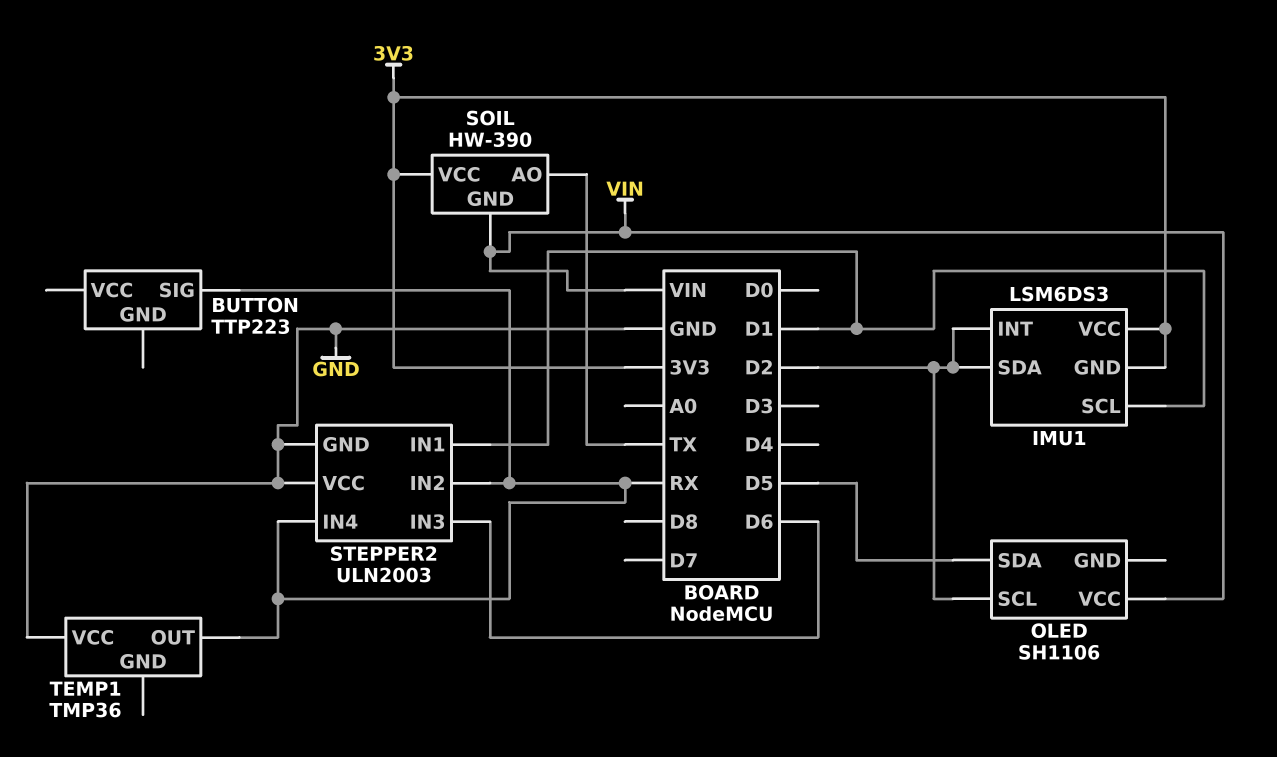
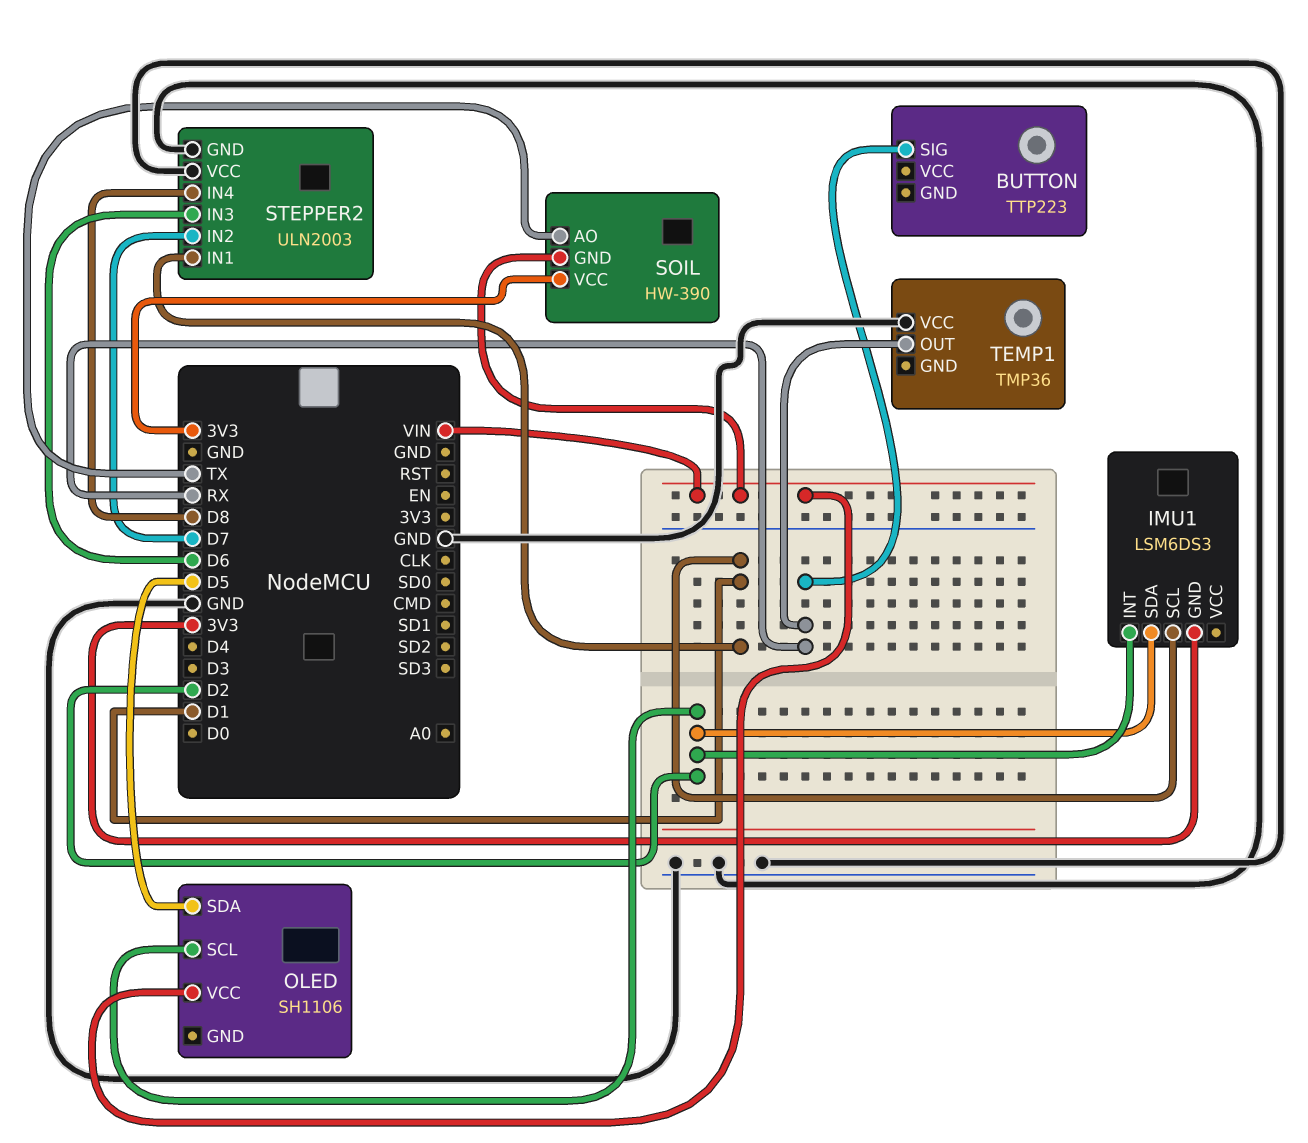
IMU1 pin VCC: 3V3 -> none
STEPPER2 pin IN2: RX -> D7
STEPPER2 pin IN4: RX -> D8

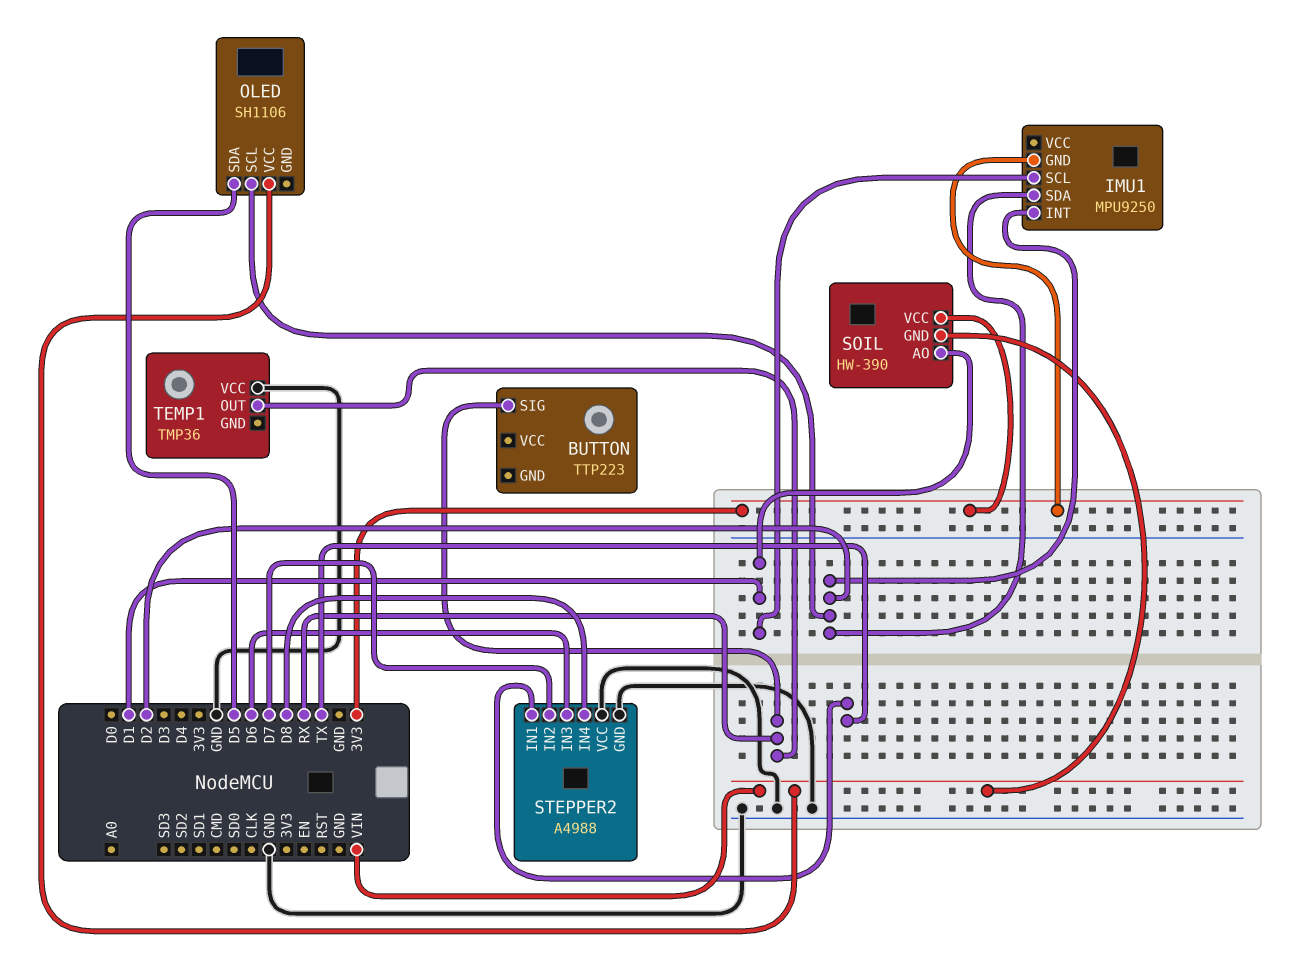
IMU1: LSM6DS3 -> MPU9250
SOIL pin AO: TX -> D1
STEPPER2: ULN2003 -> A4988
STEPPER2 pin IN1: D1 -> TX

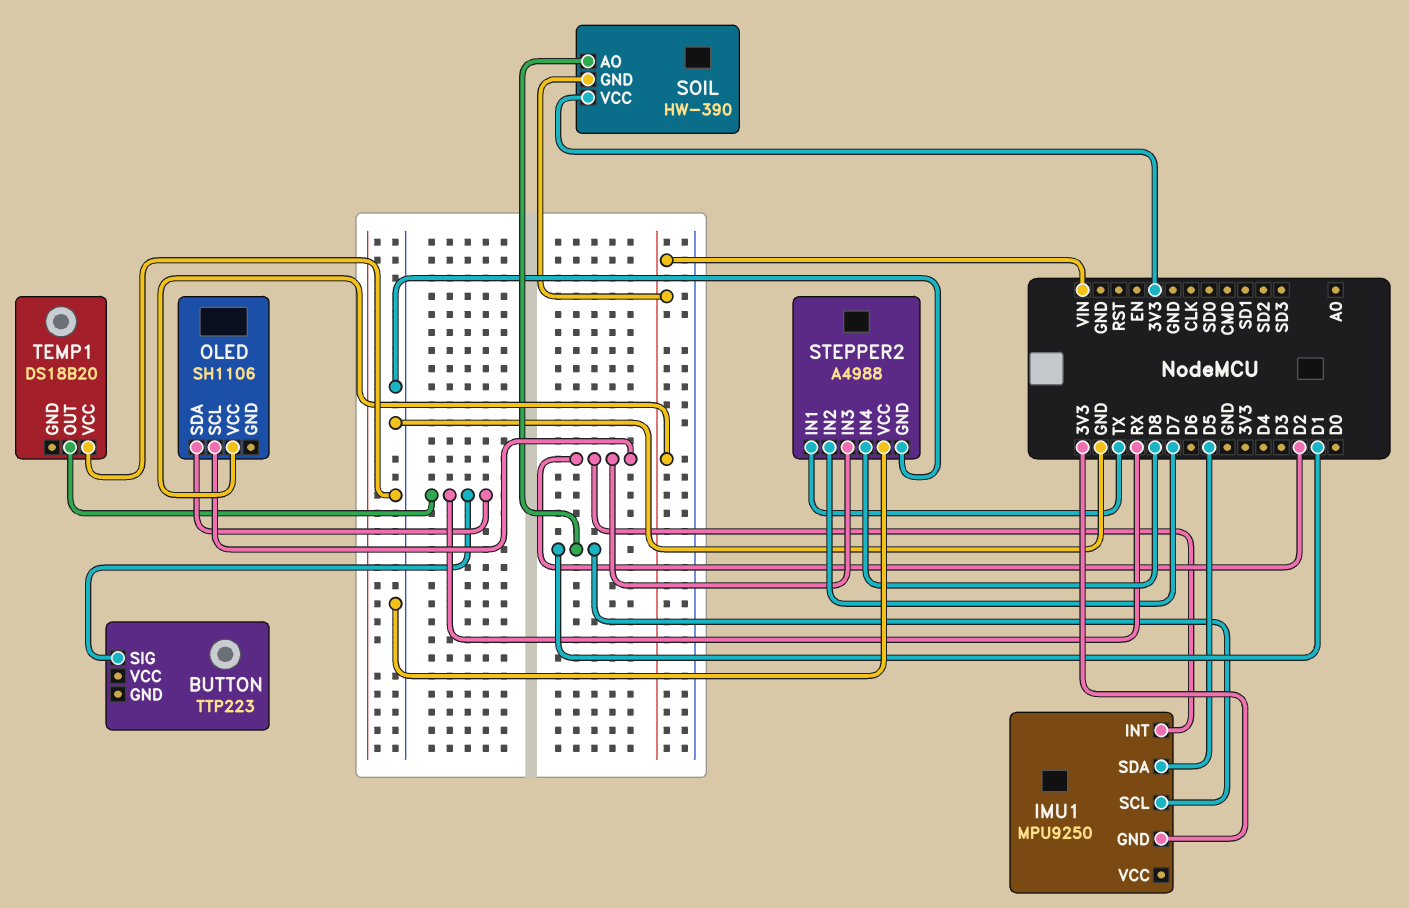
IMU1 pin SDA: D2 -> D5
OLED pin SDA: D5 -> RX
STEPPER2 pin IN3: D6 -> D2
TEMP1: TMP36 -> DS18B20

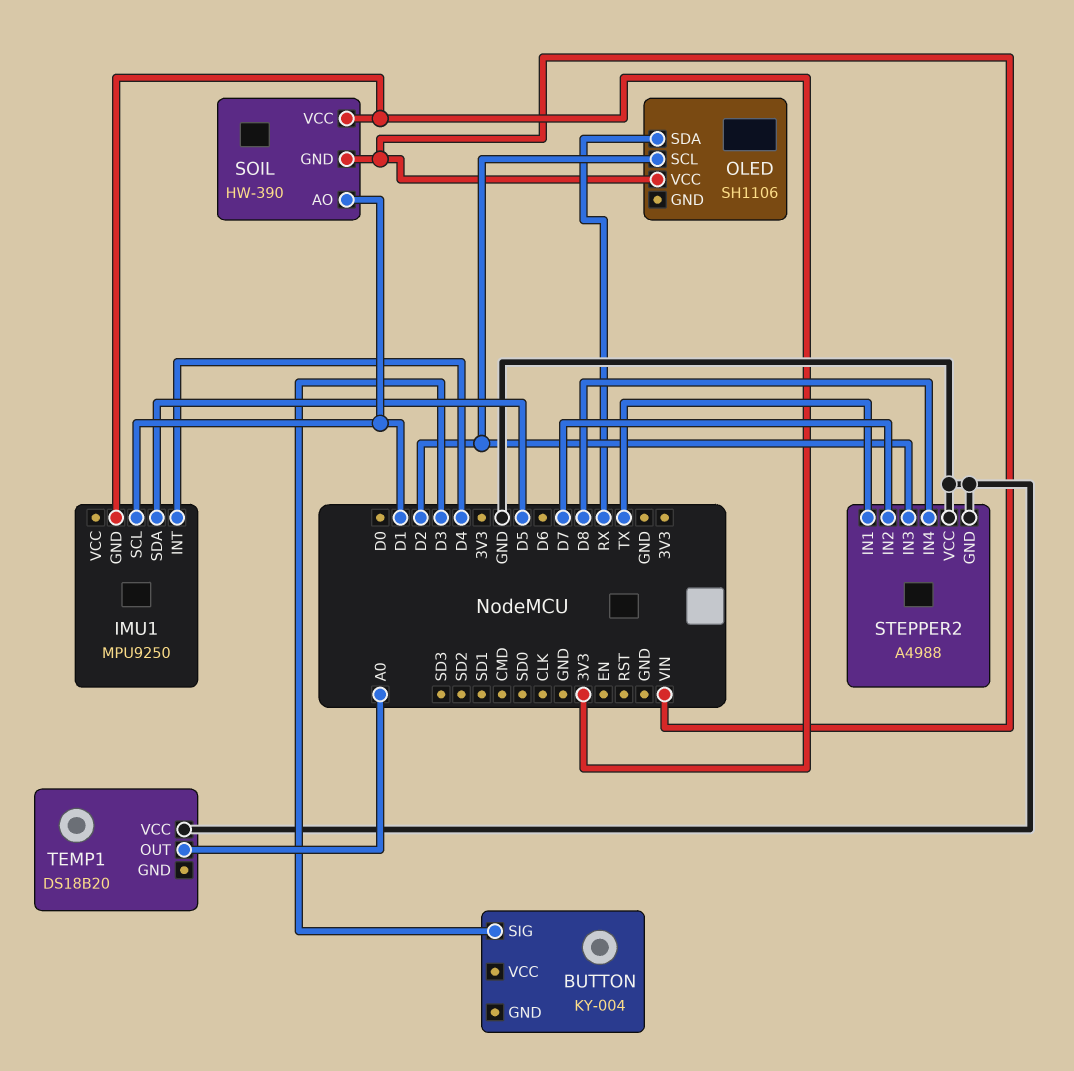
BUTTON: TTP223 -> KY-004
BUTTON pin SIG: RX -> D3
IMU1 pin INT: D2 -> D4
TEMP1 pin OUT: RX -> A0

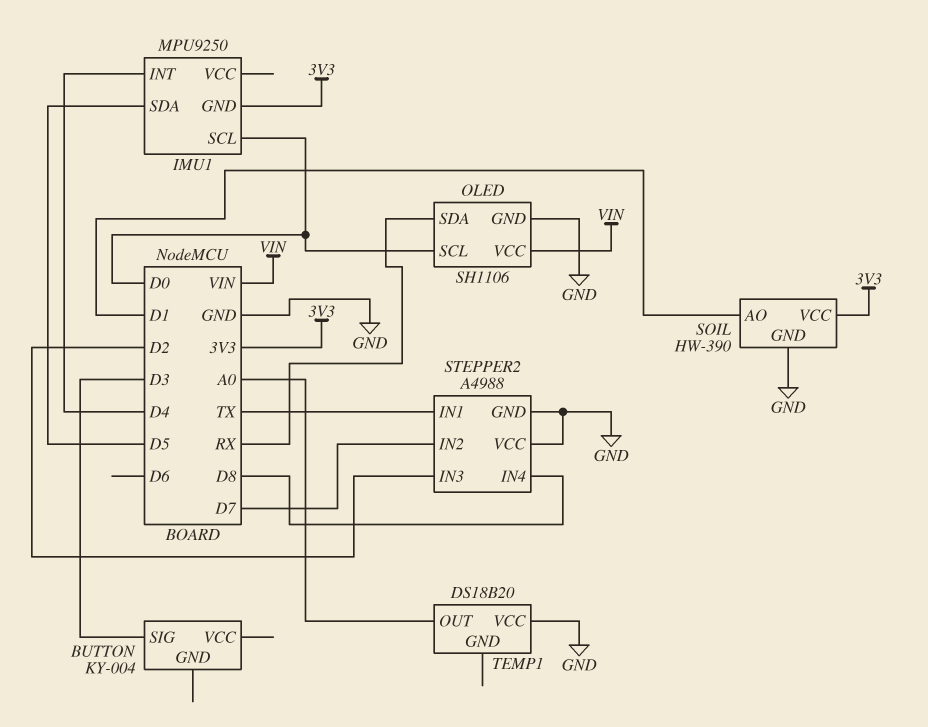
IMU1 pin SCL: D1 -> D0
OLED pin GND: none -> GND
OLED pin SCL: D2 -> D0
SOIL pin GND: VIN -> GND

